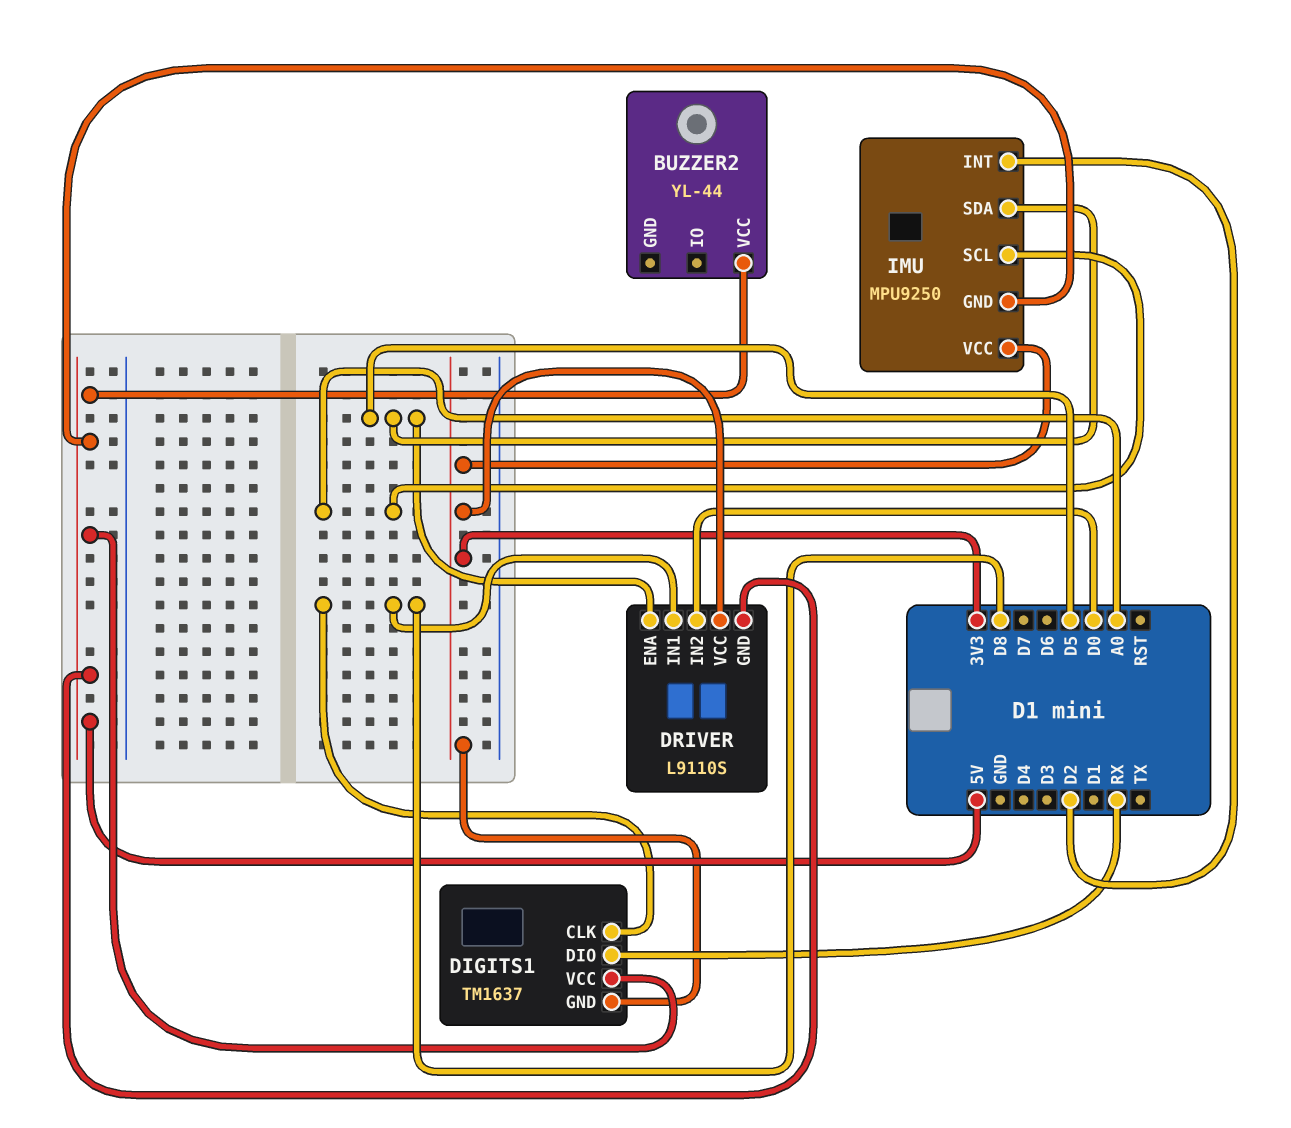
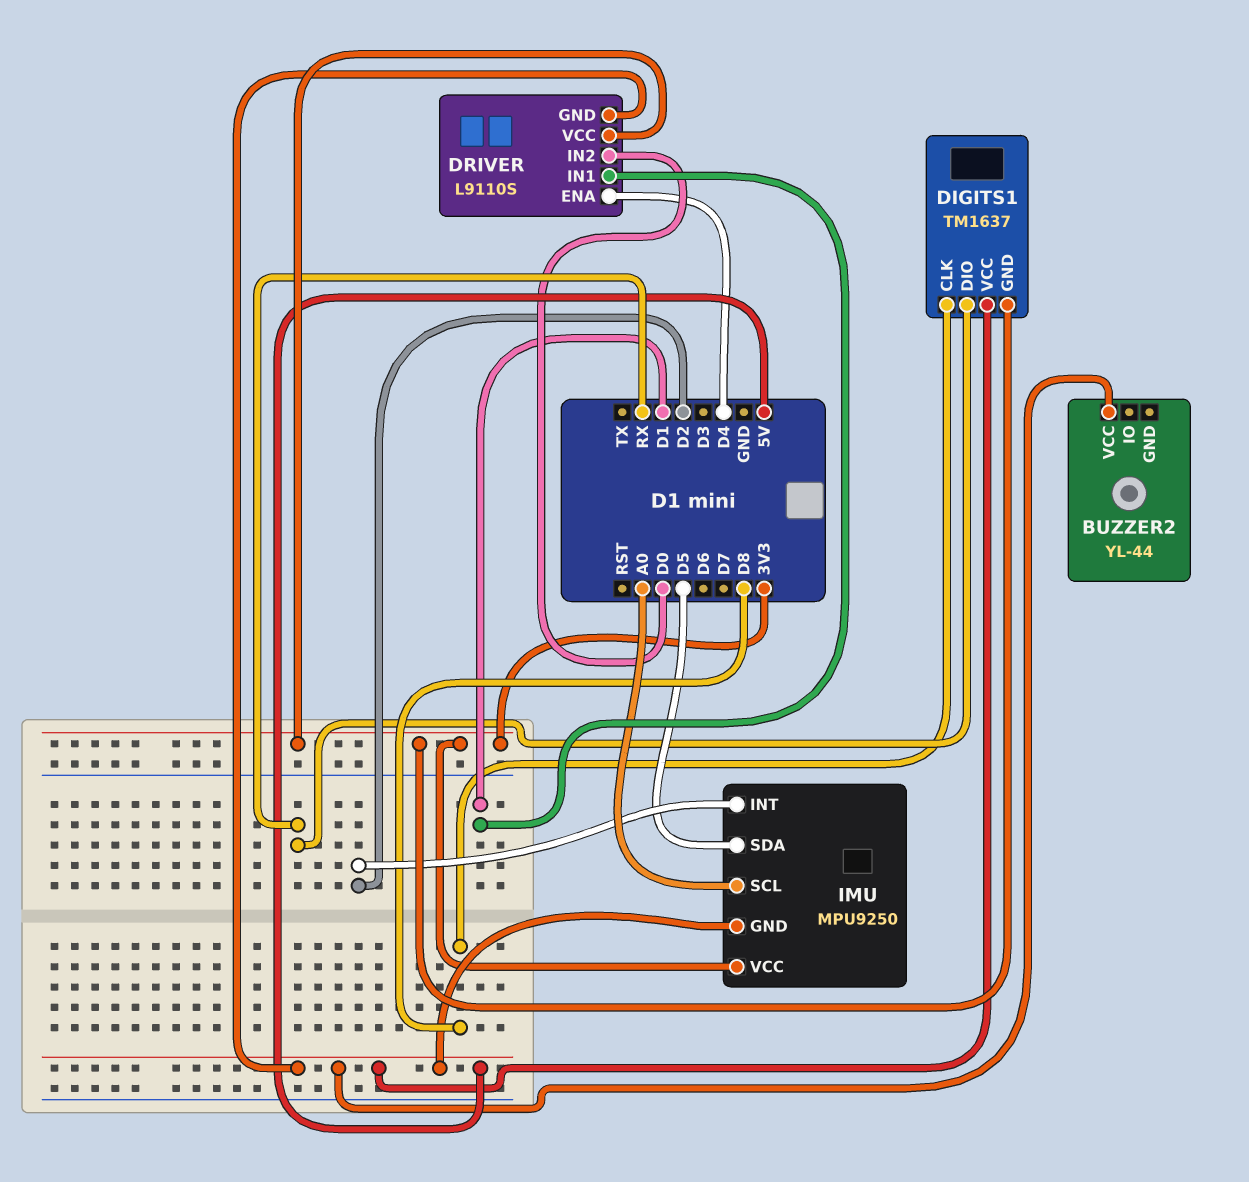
DRIVER pin ENA: D5 -> D4
DRIVER pin IN1: D8 -> D1

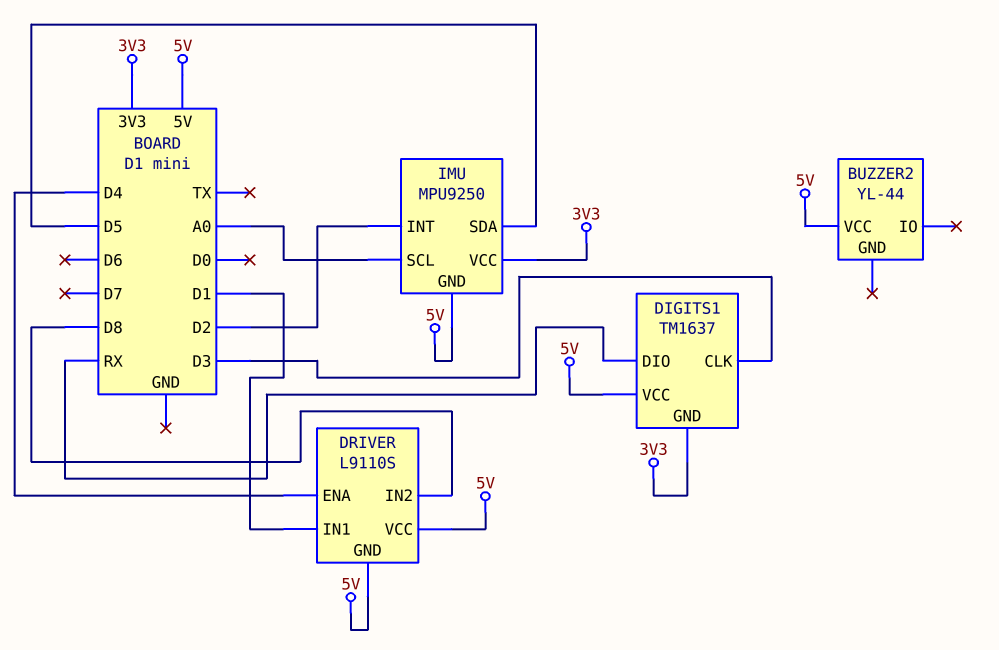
DIGITS1 pin CLK: D8 -> D3
DRIVER pin IN2: D0 -> D8
DRIVER pin VCC: 3V3 -> 5V

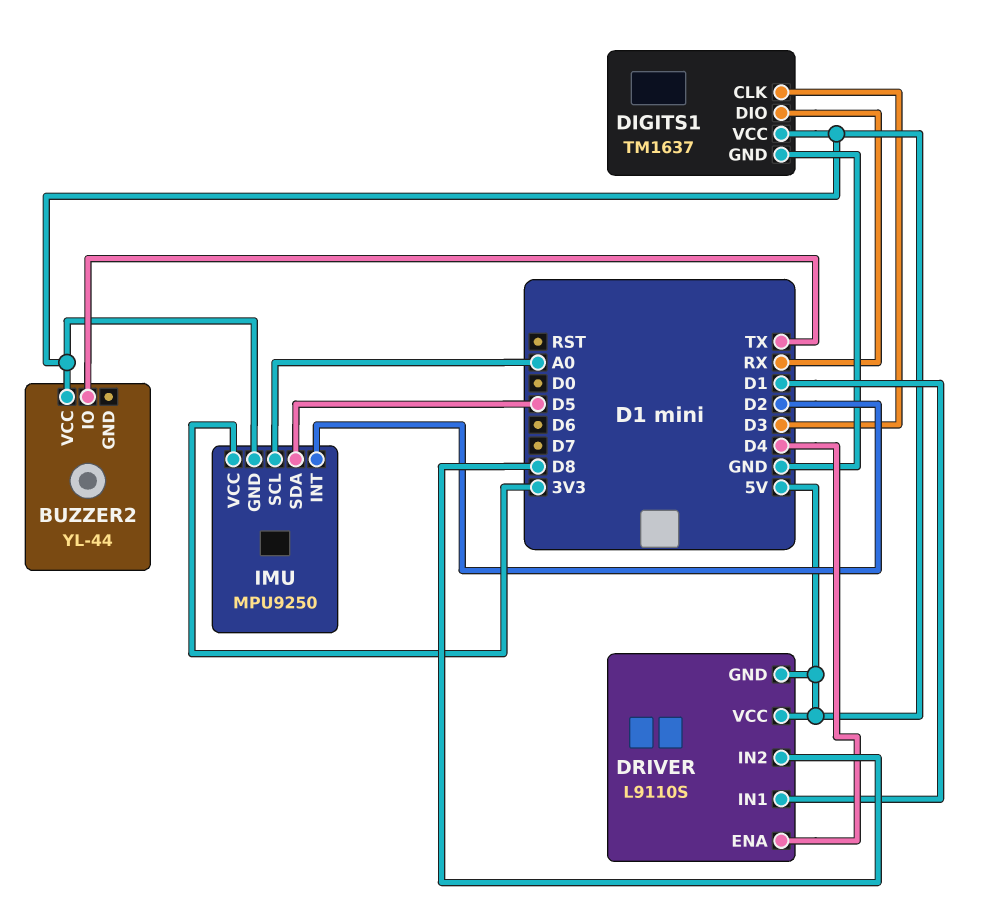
BUZZER2 pin IO: none -> TX
DIGITS1 pin GND: 3V3 -> GND

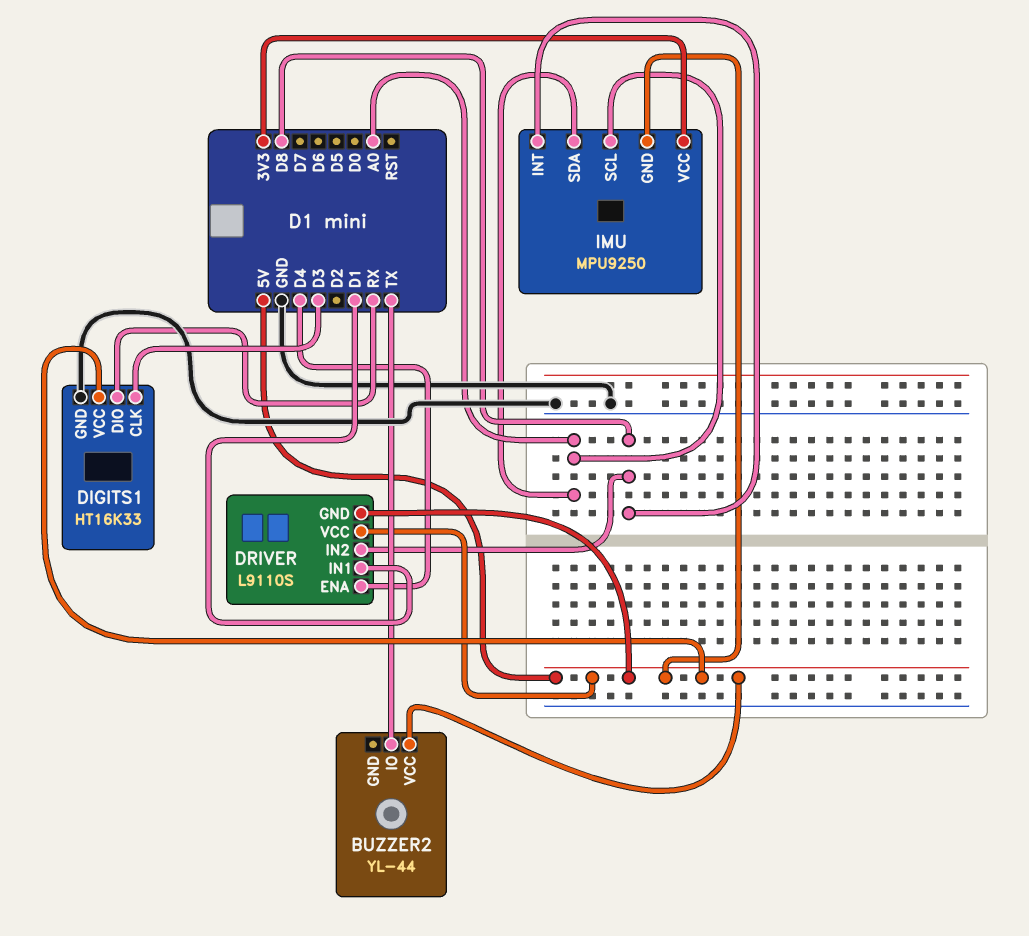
DIGITS1: TM1637 -> HT16K33
IMU pin INT: D2 -> D8
IMU pin SDA: D5 -> A0

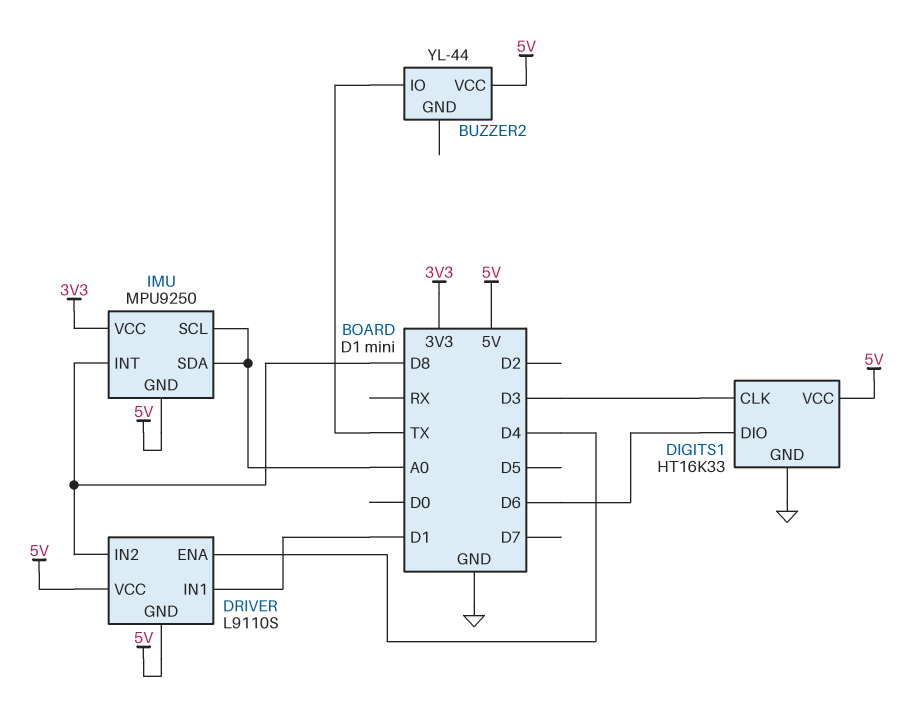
DIGITS1 pin DIO: RX -> D6

